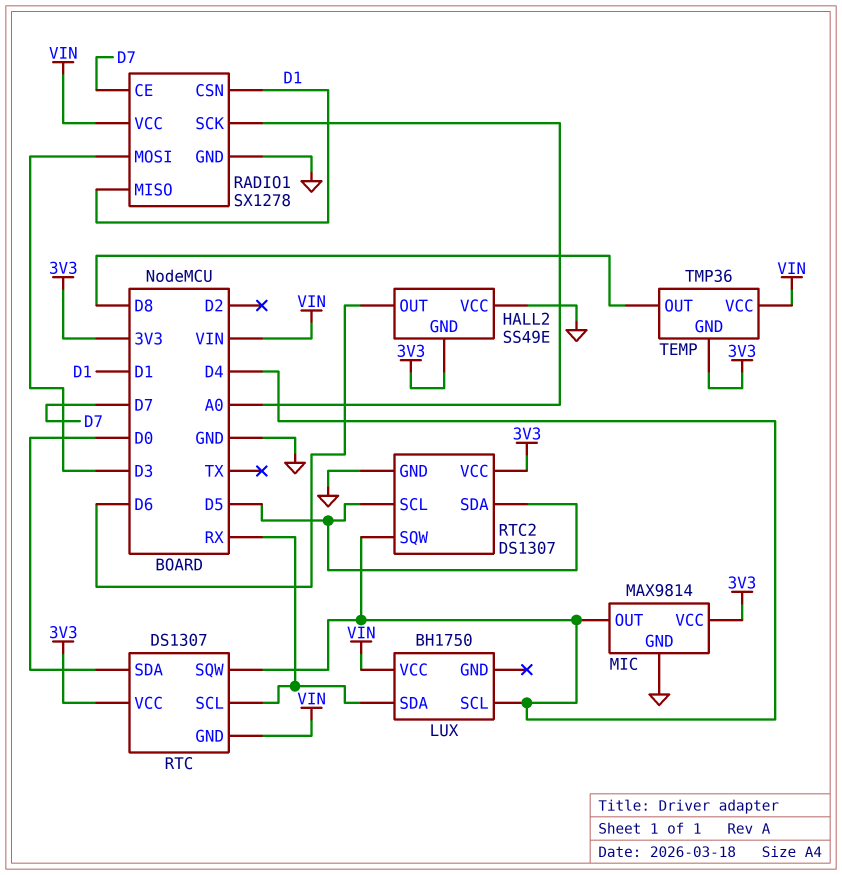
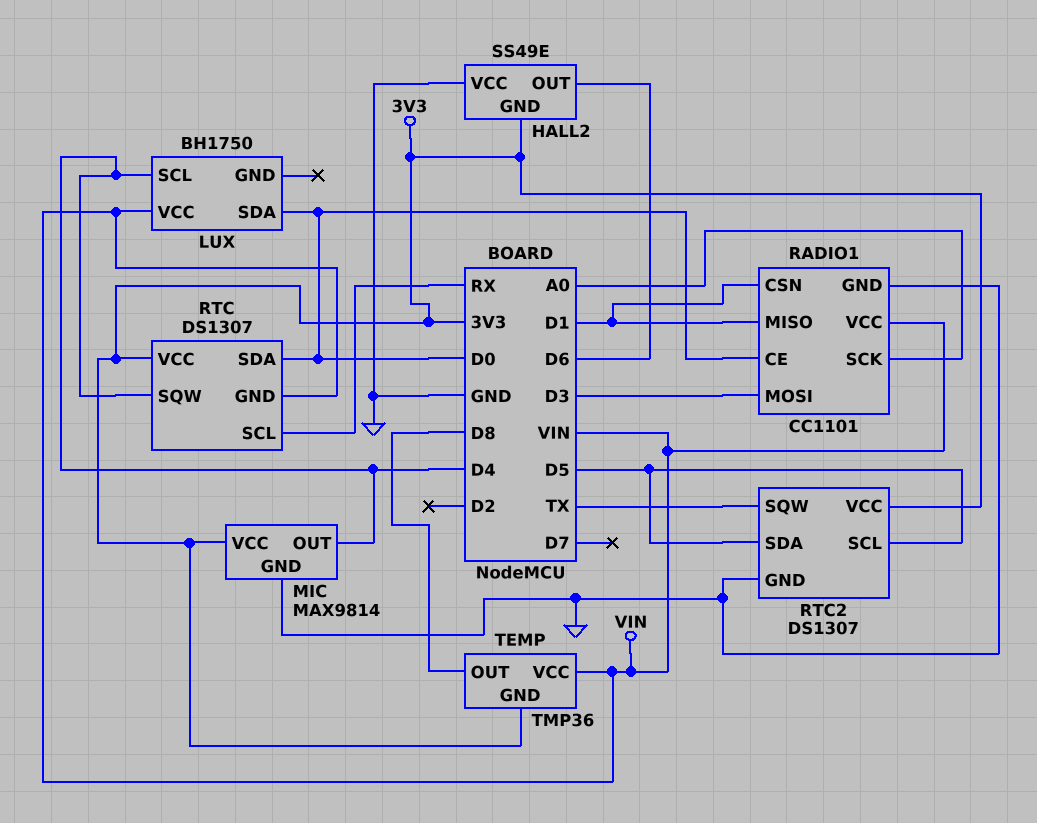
LUX pin SDA: RX -> D0
RADIO1: SX1278 -> CC1101
RADIO1 pin CE: D7 -> D0
RTC2 pin SQW: D4 -> TX

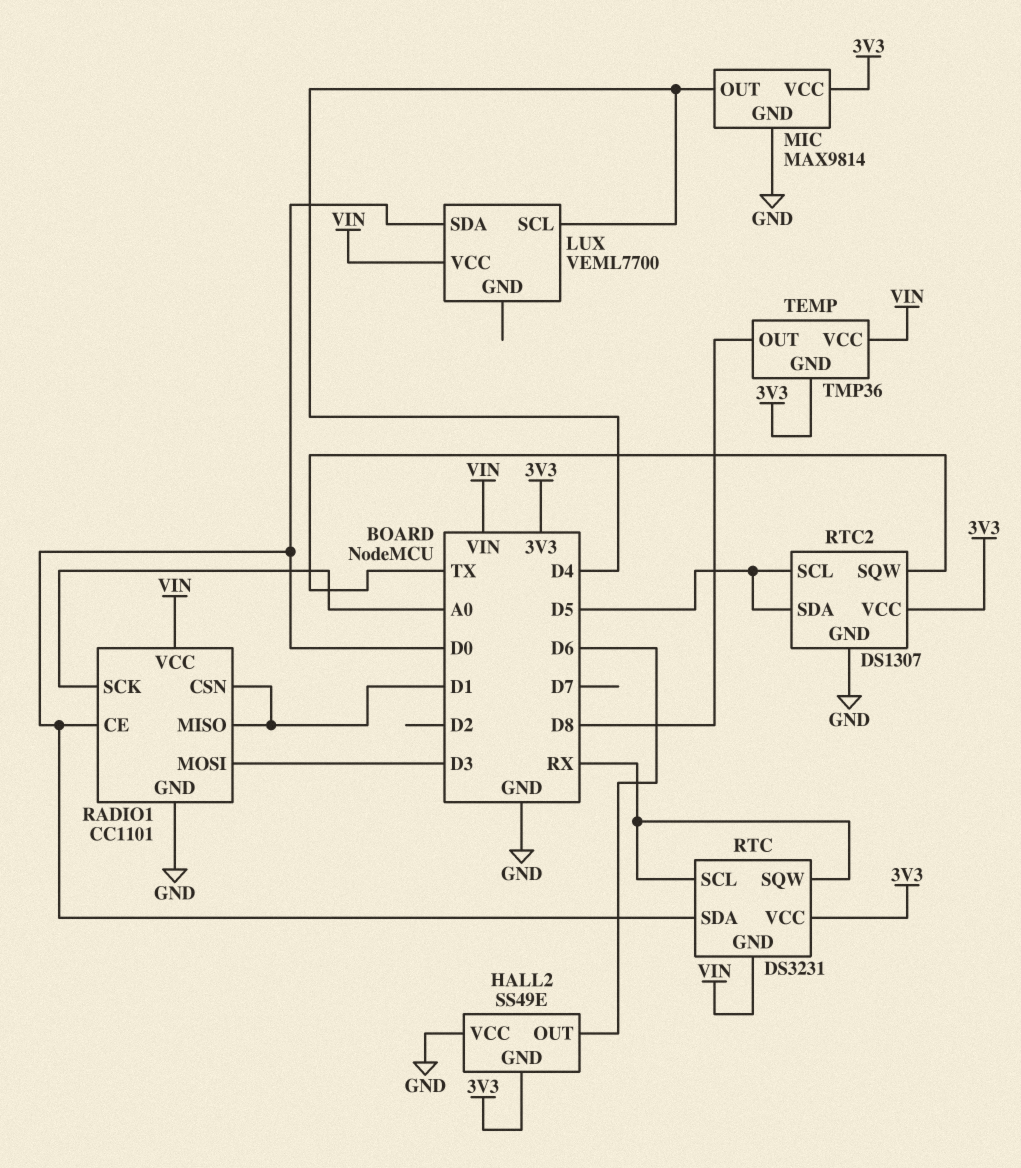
LUX: BH1750 -> VEML7700
RTC: DS1307 -> DS3231
RTC pin SQW: D4 -> RX

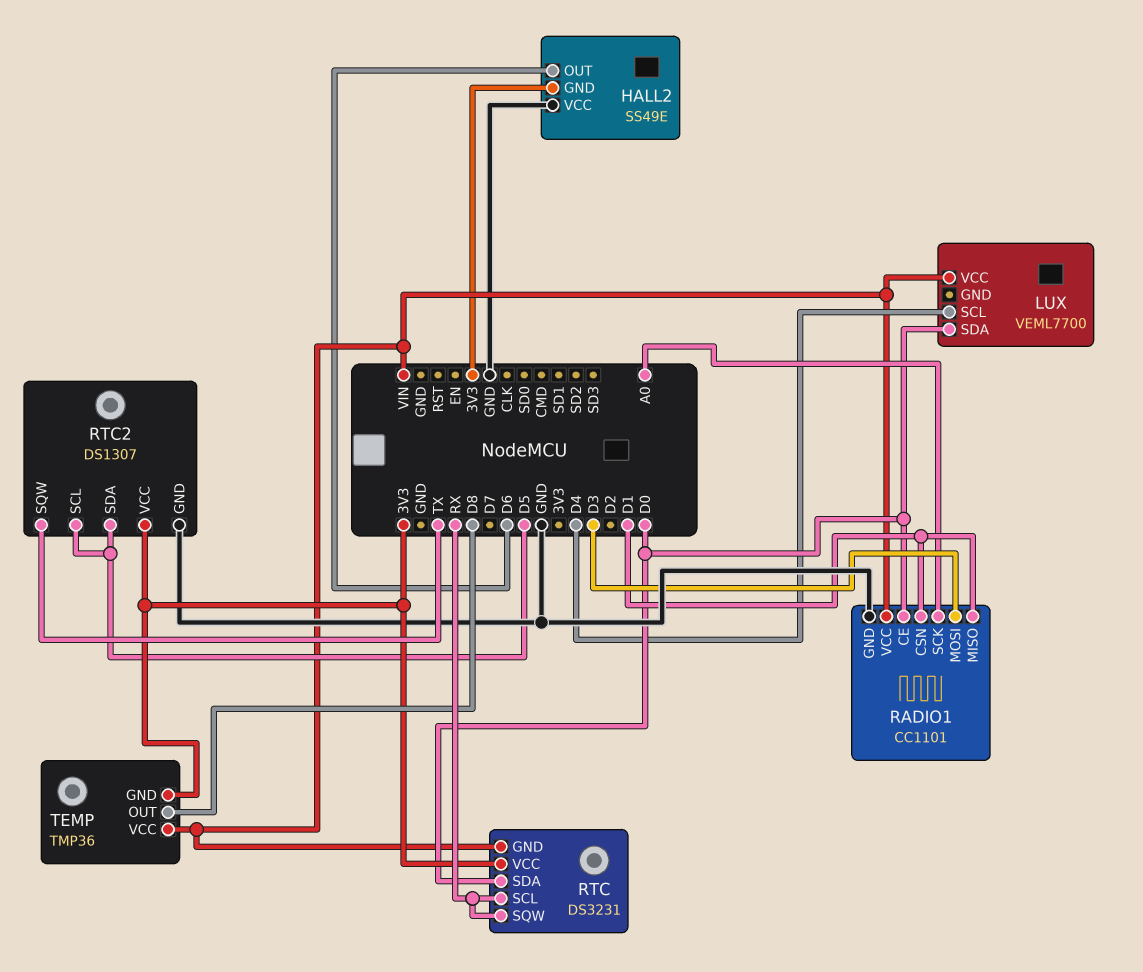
MIC: MAX9814 -> none
MIC pin GND: GND -> none
MIC pin OUT: D4 -> none
MIC pin VCC: 3V3 -> none

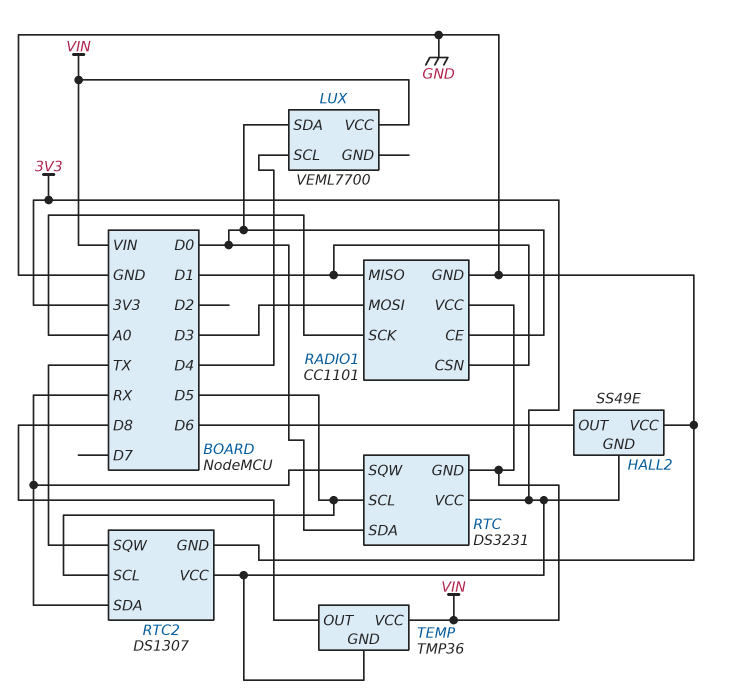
RTC pin SCL: RX -> D5
RTC2 pin SDA: D5 -> RX

